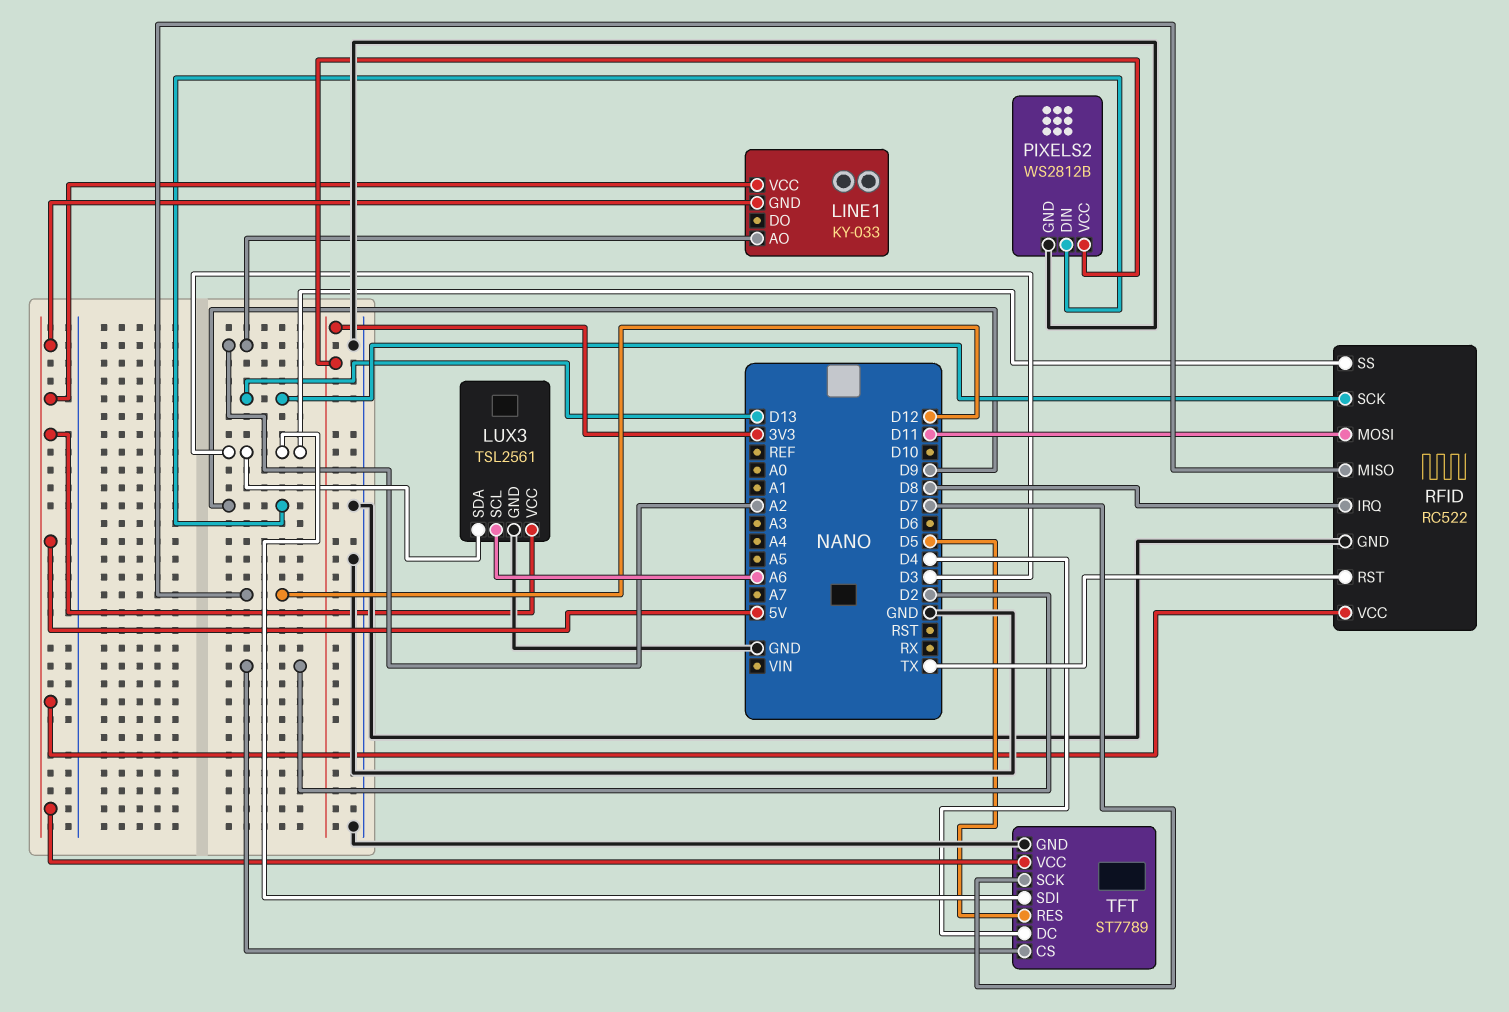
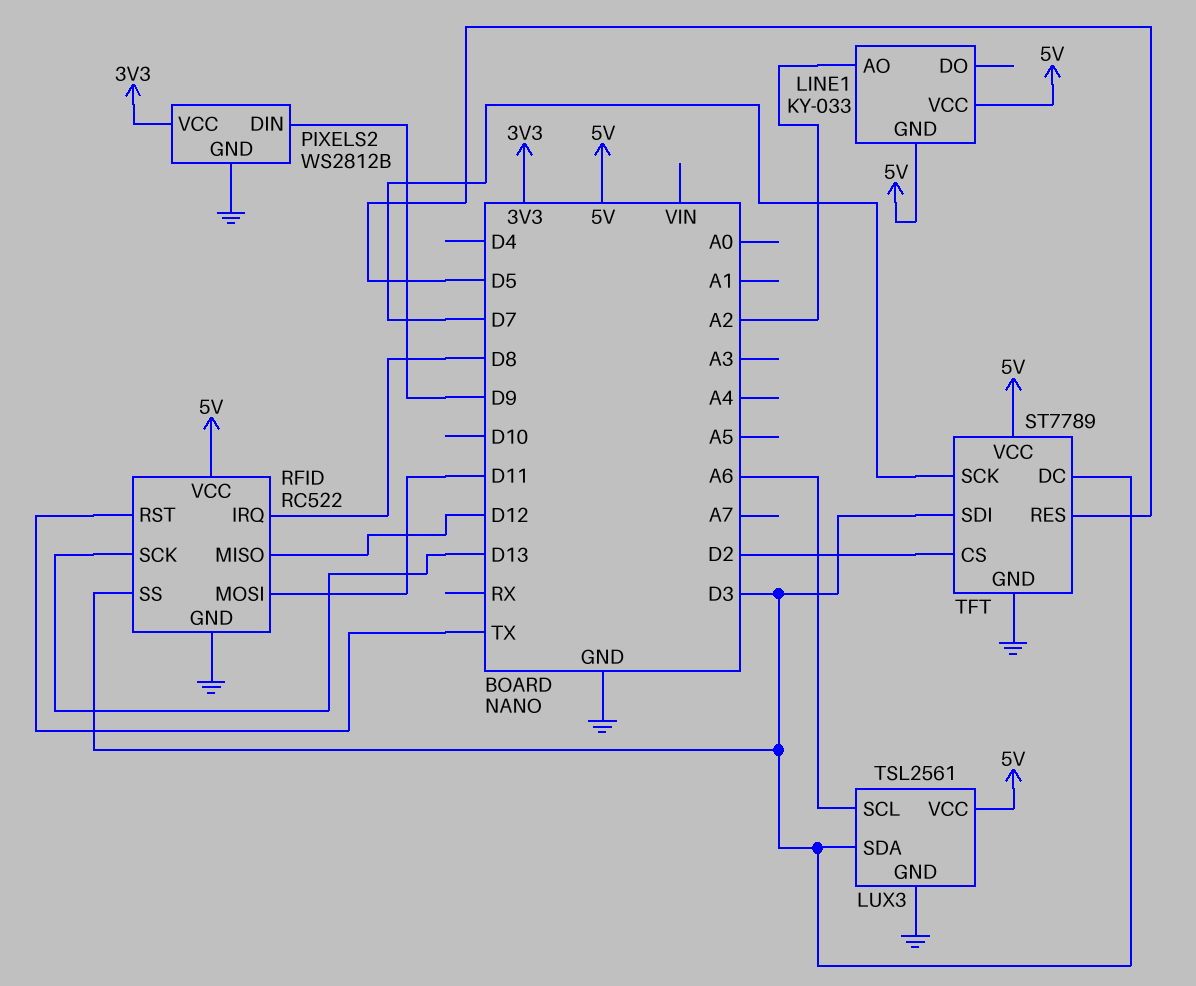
TFT pin DC: D4 -> D3

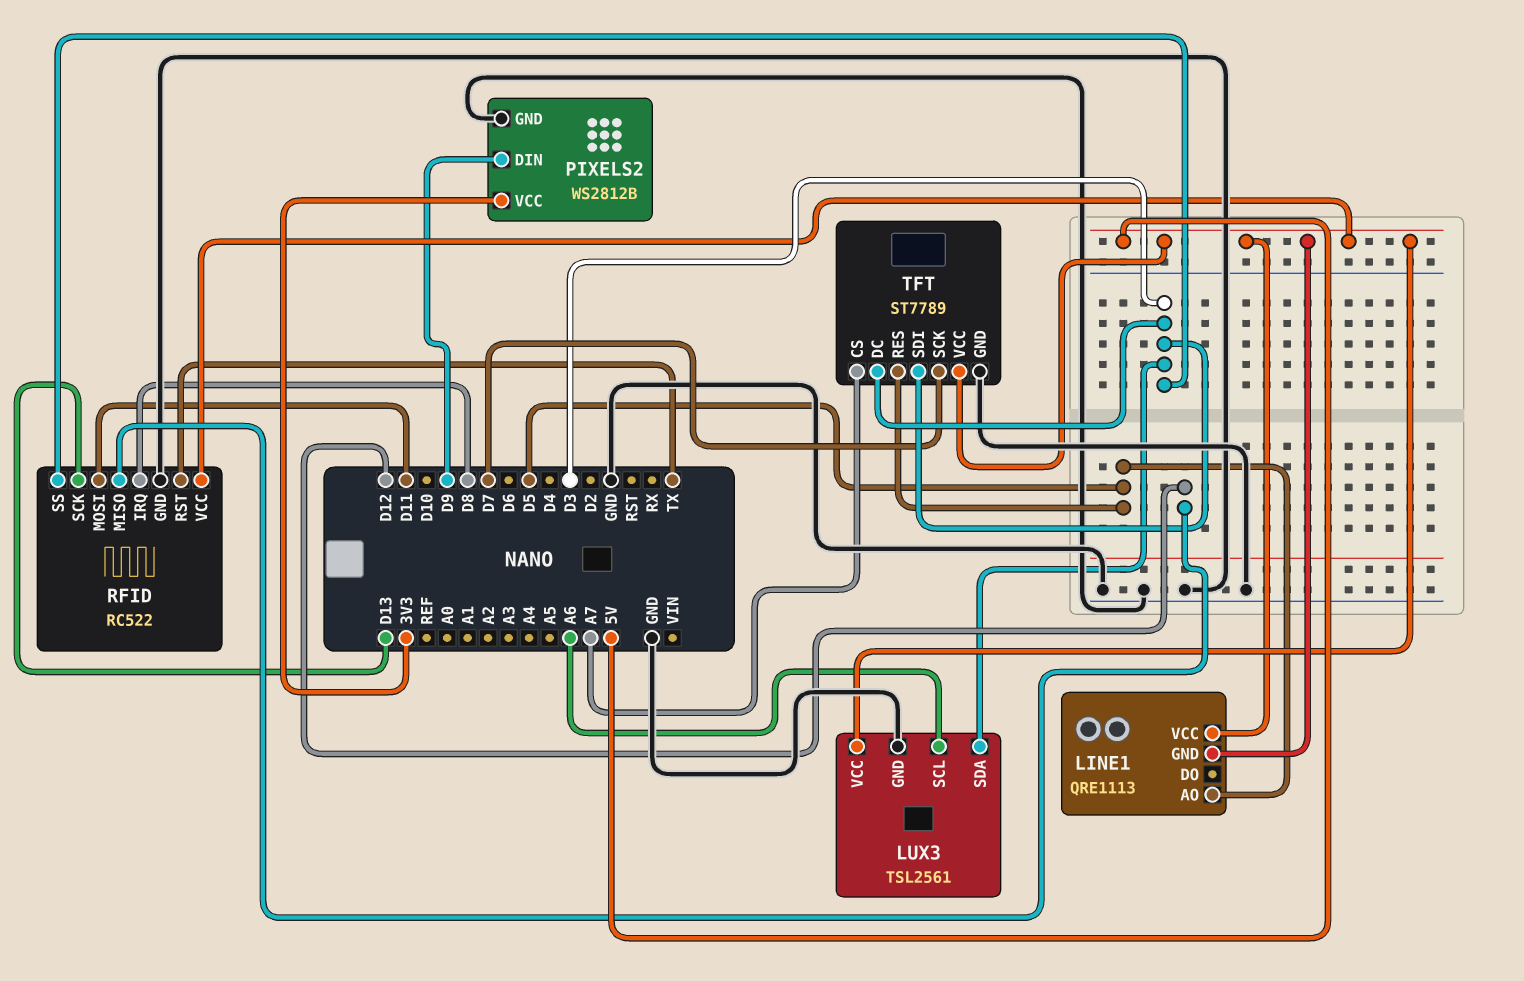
LINE1: KY-033 -> QRE1113
LINE1 pin AO: A2 -> D5
TFT pin CS: D2 -> A7

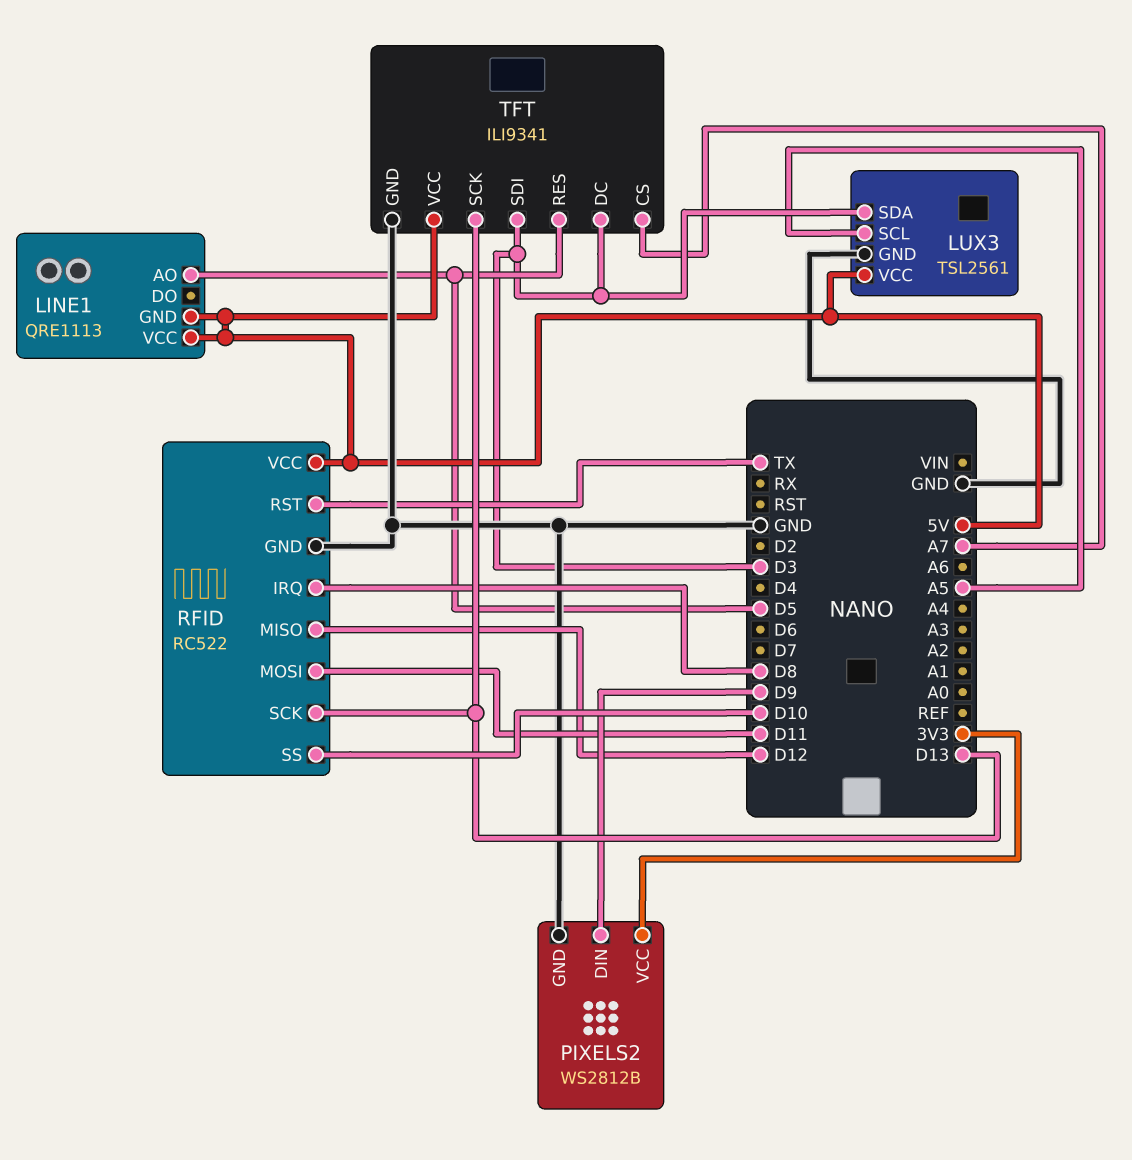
LUX3 pin SCL: A6 -> A5
RFID pin SS: D3 -> D10
TFT: ST7789 -> ILI9341
TFT pin SCK: D7 -> D13

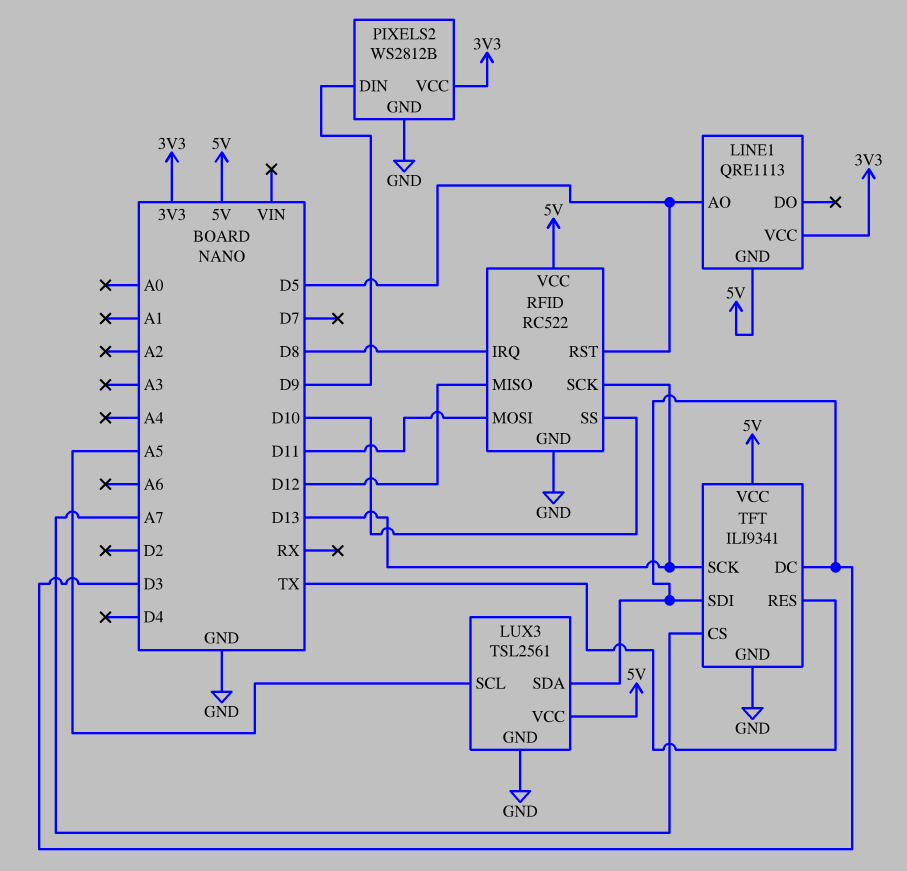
LINE1 pin VCC: 5V -> 3V3
RFID pin RST: TX -> D5
TFT pin RES: D5 -> TX

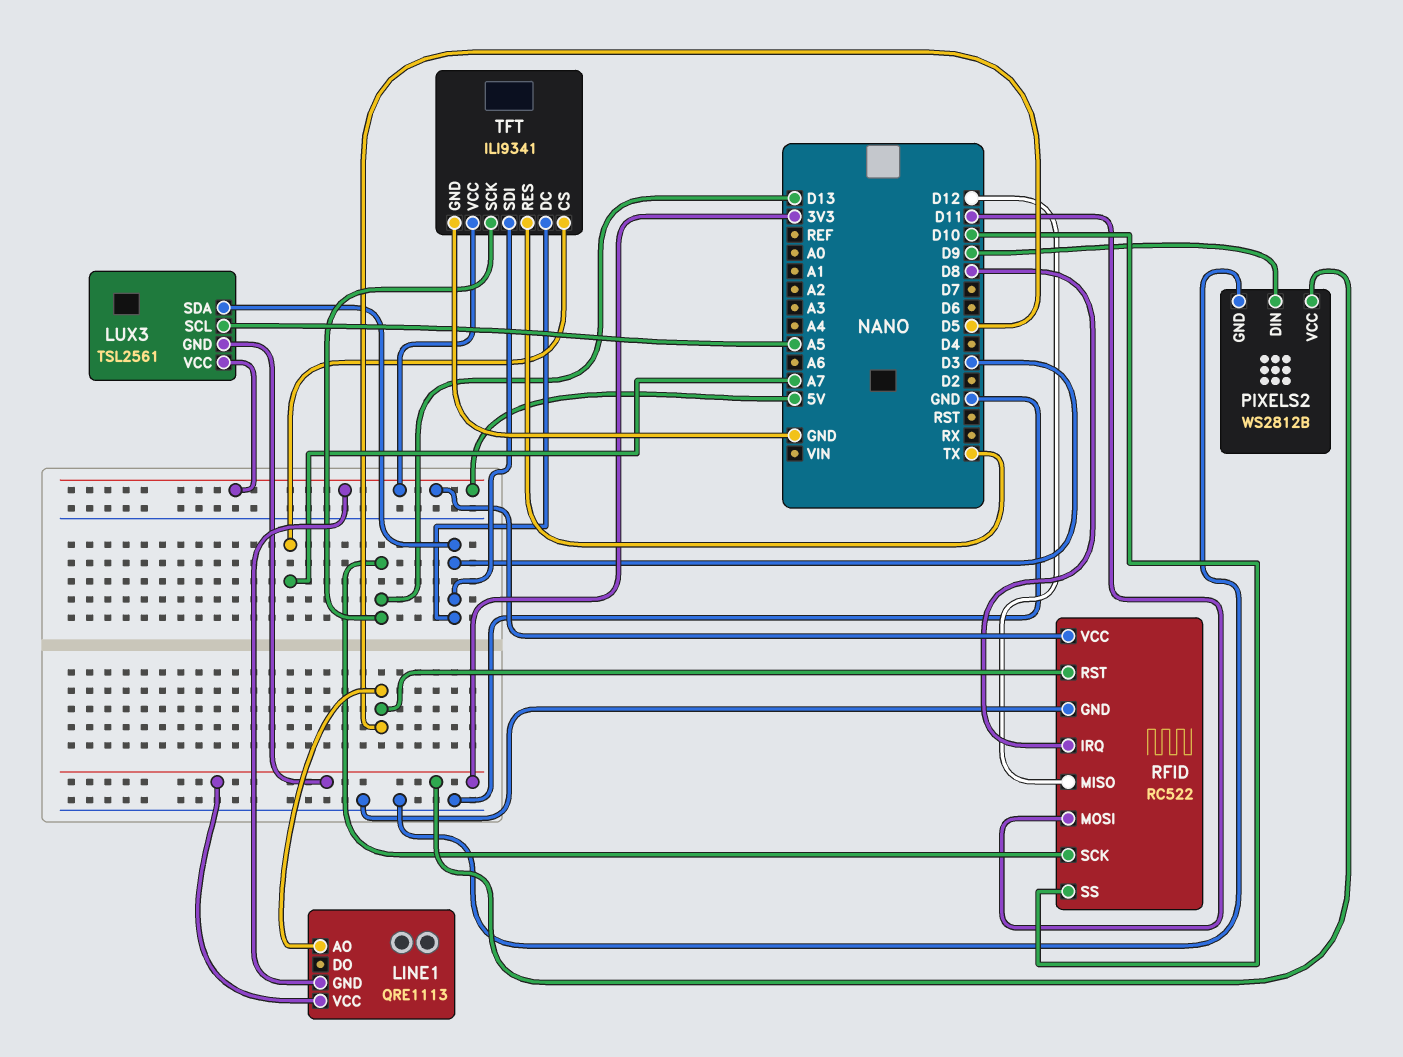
LUX3 pin GND: GND -> 3V3

